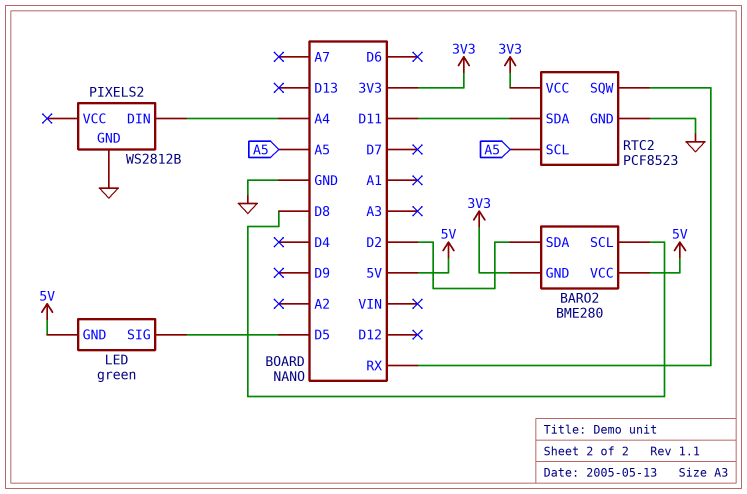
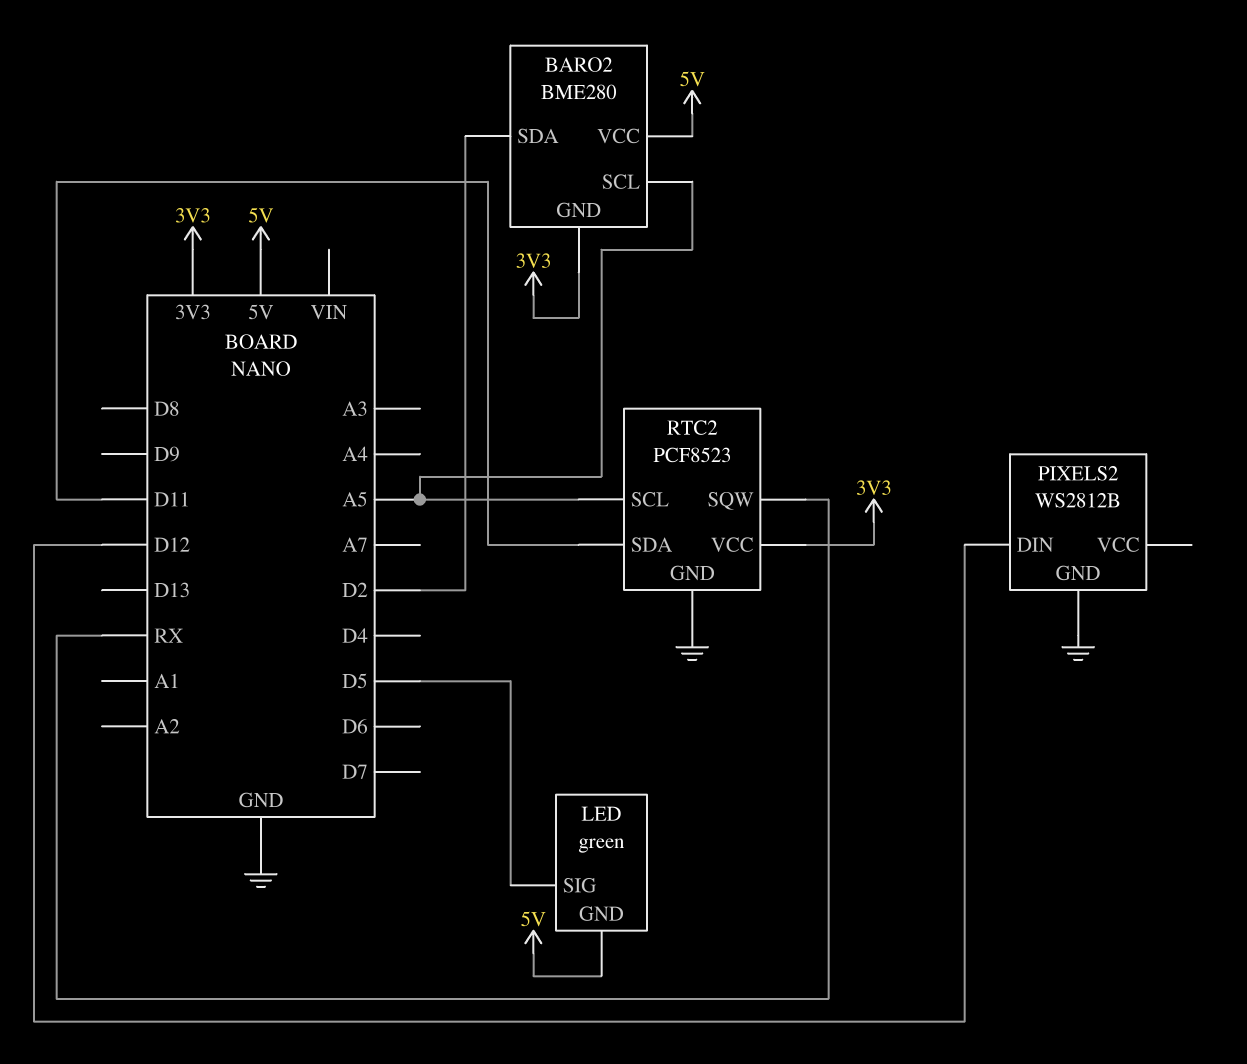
BARO2 pin SCL: D8 -> A5
PIXELS2 pin DIN: A4 -> D12

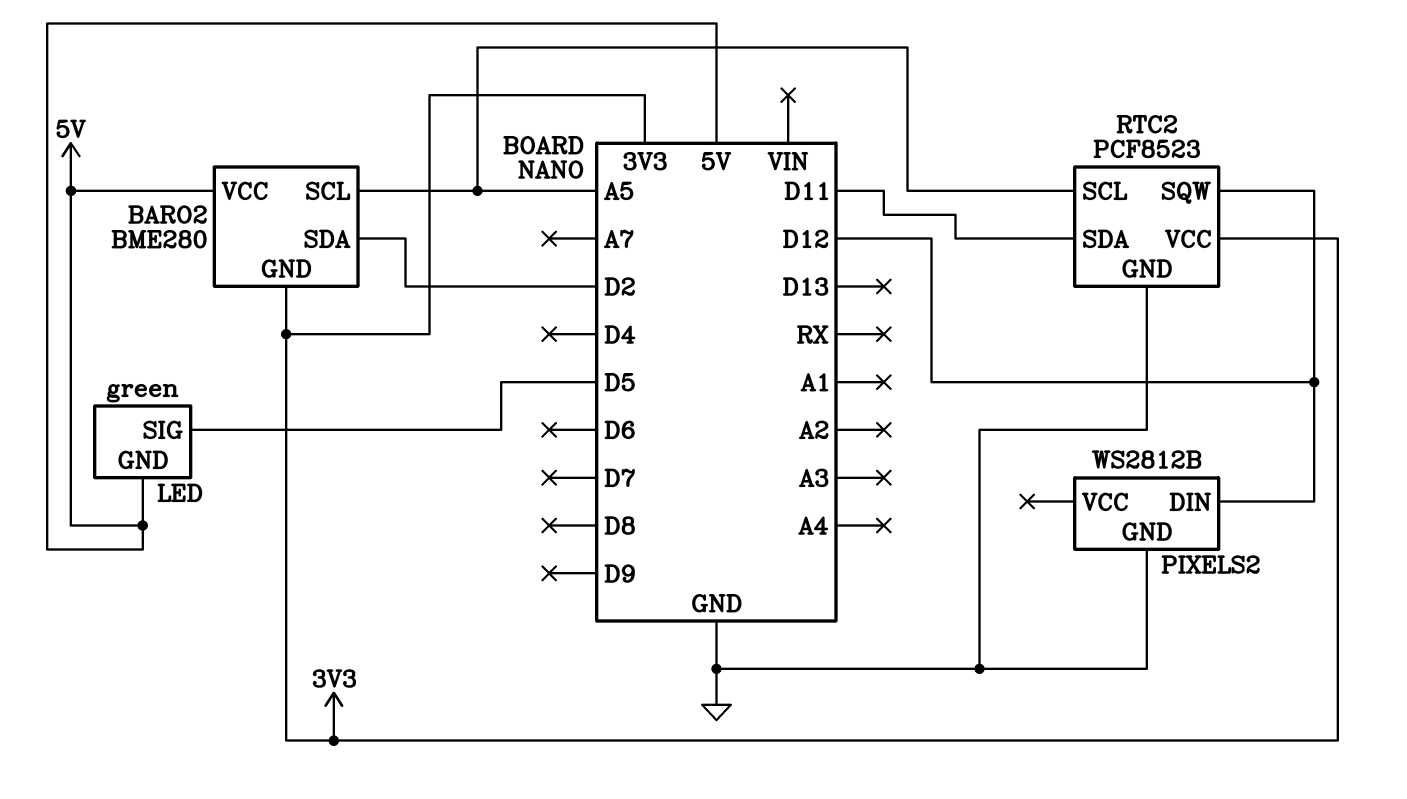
RTC2 pin SQW: RX -> D12

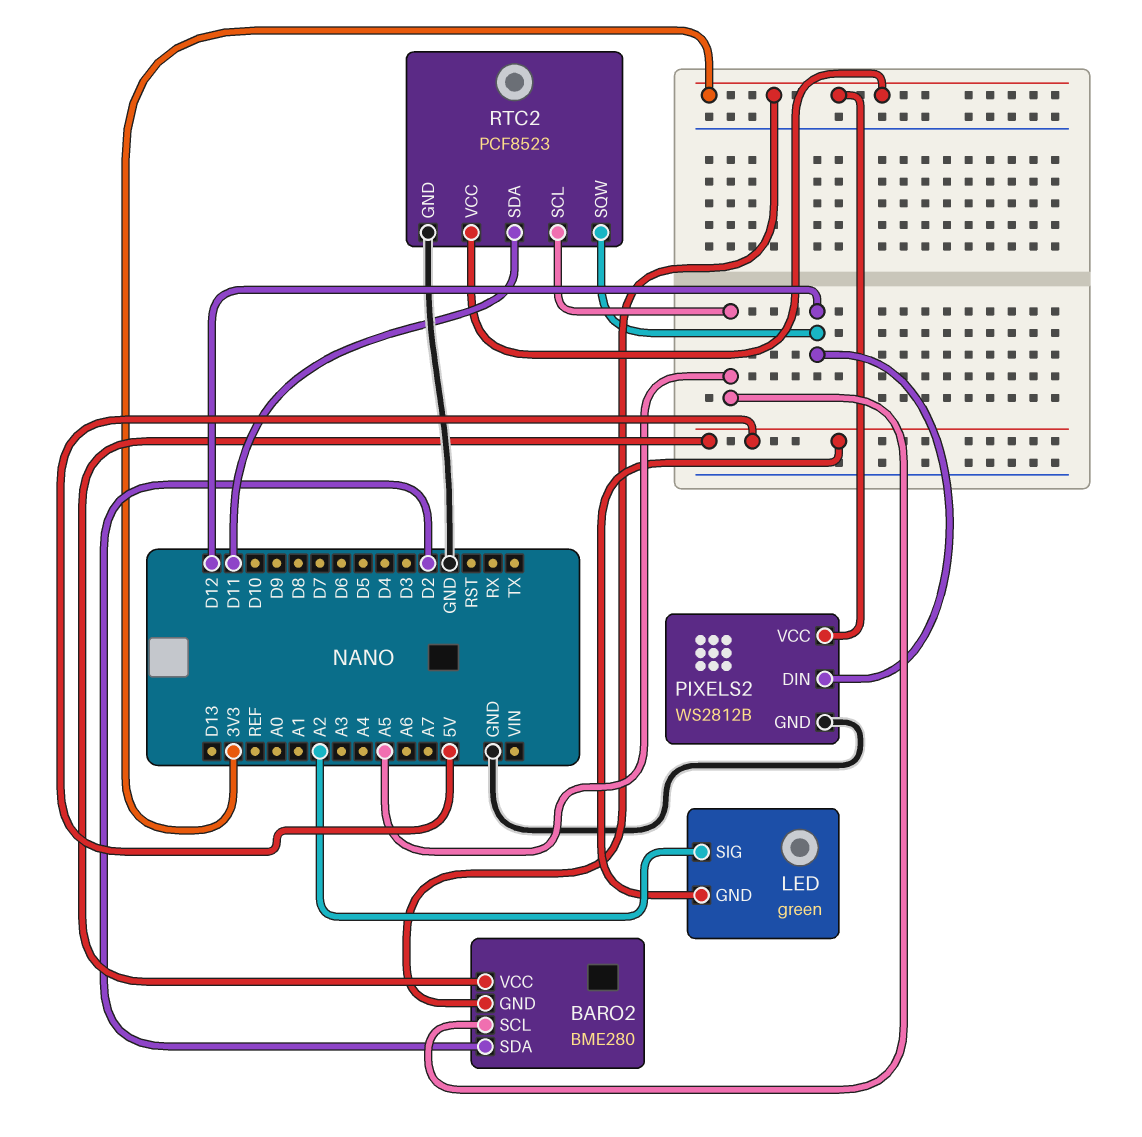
LED pin SIG: D5 -> A2
PIXELS2 pin VCC: none -> 3V3

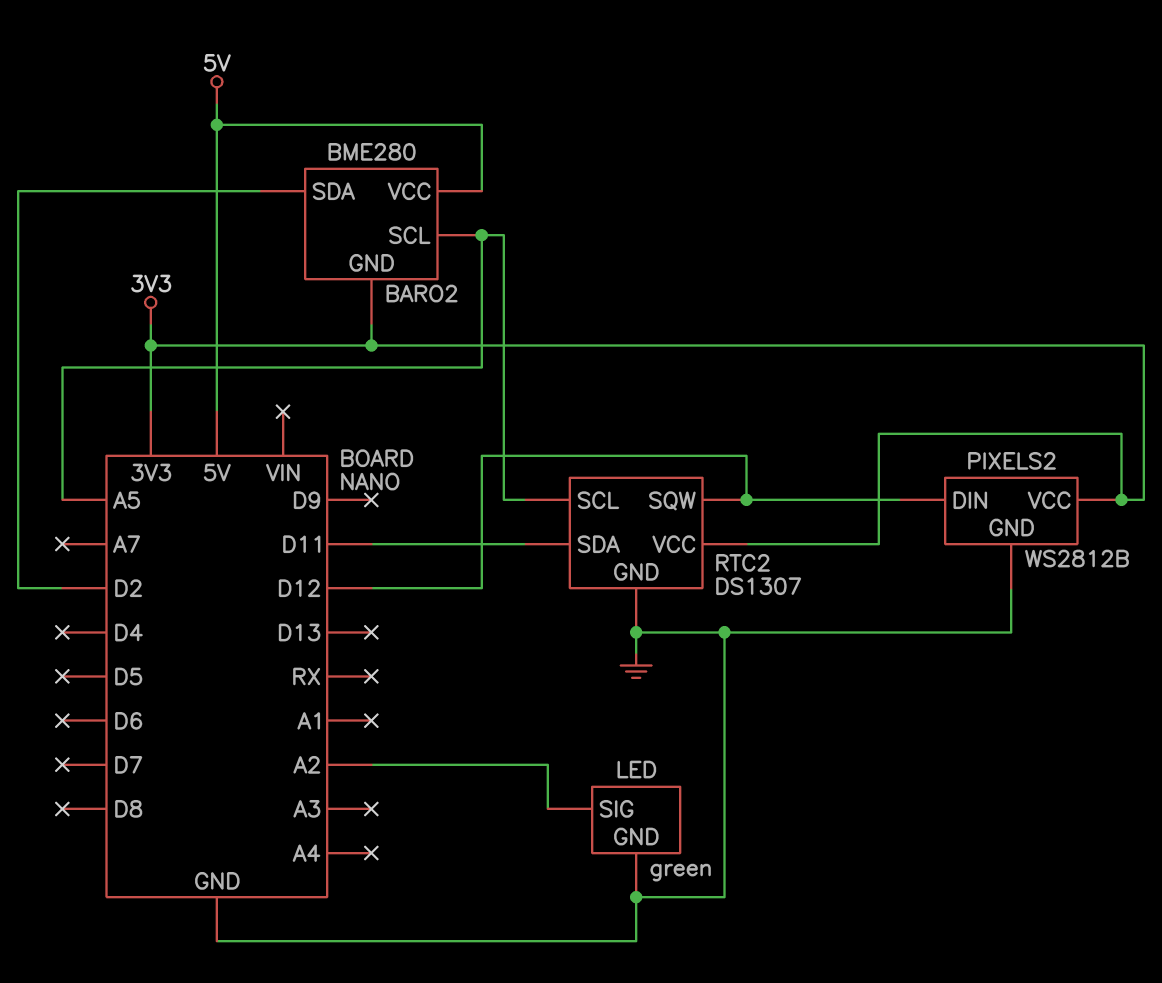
LED pin GND: 5V -> GND
RTC2: PCF8523 -> DS1307

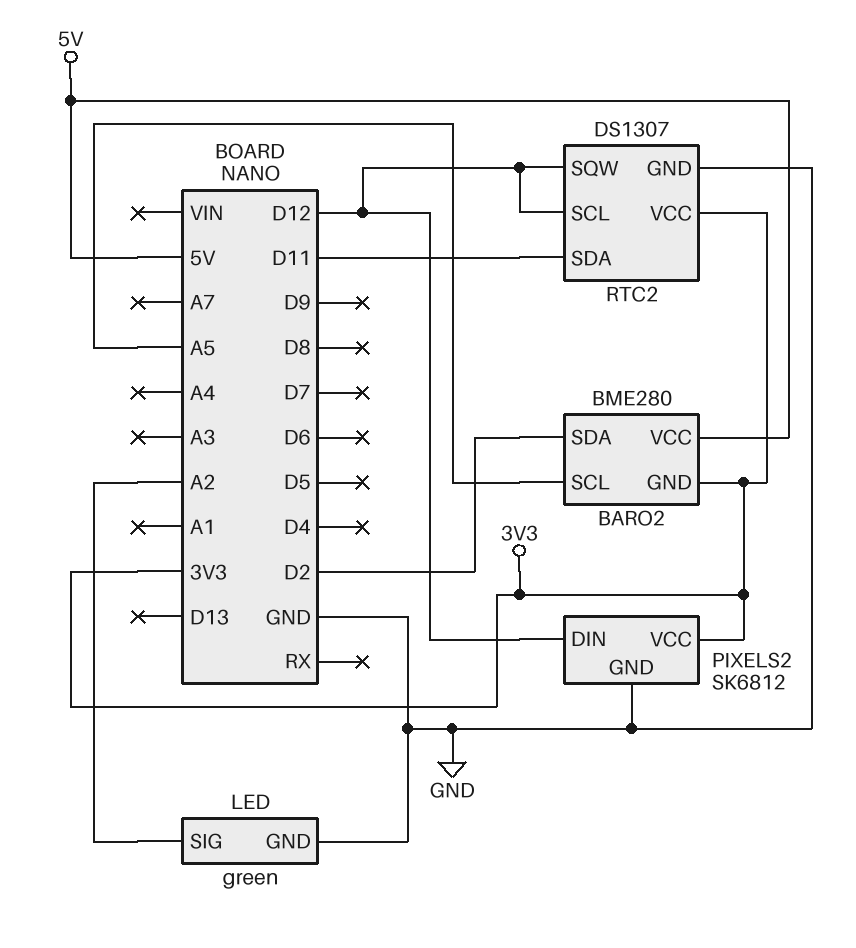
PIXELS2: WS2812B -> SK6812
RTC2 pin SCL: A5 -> D12

